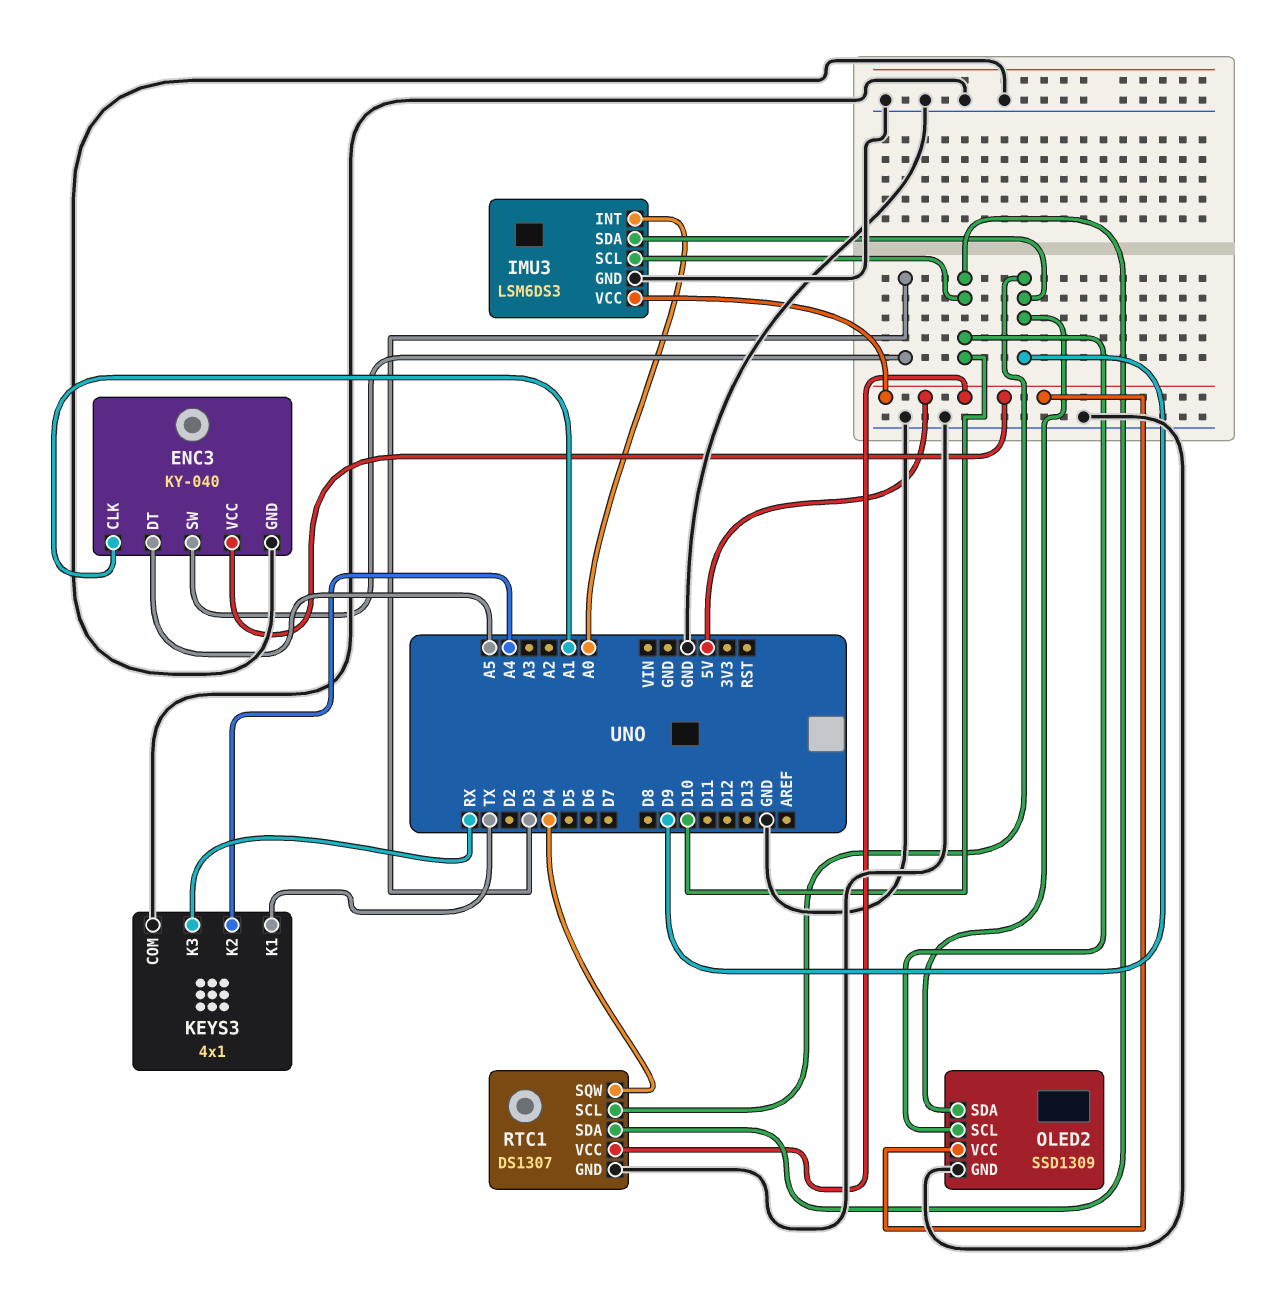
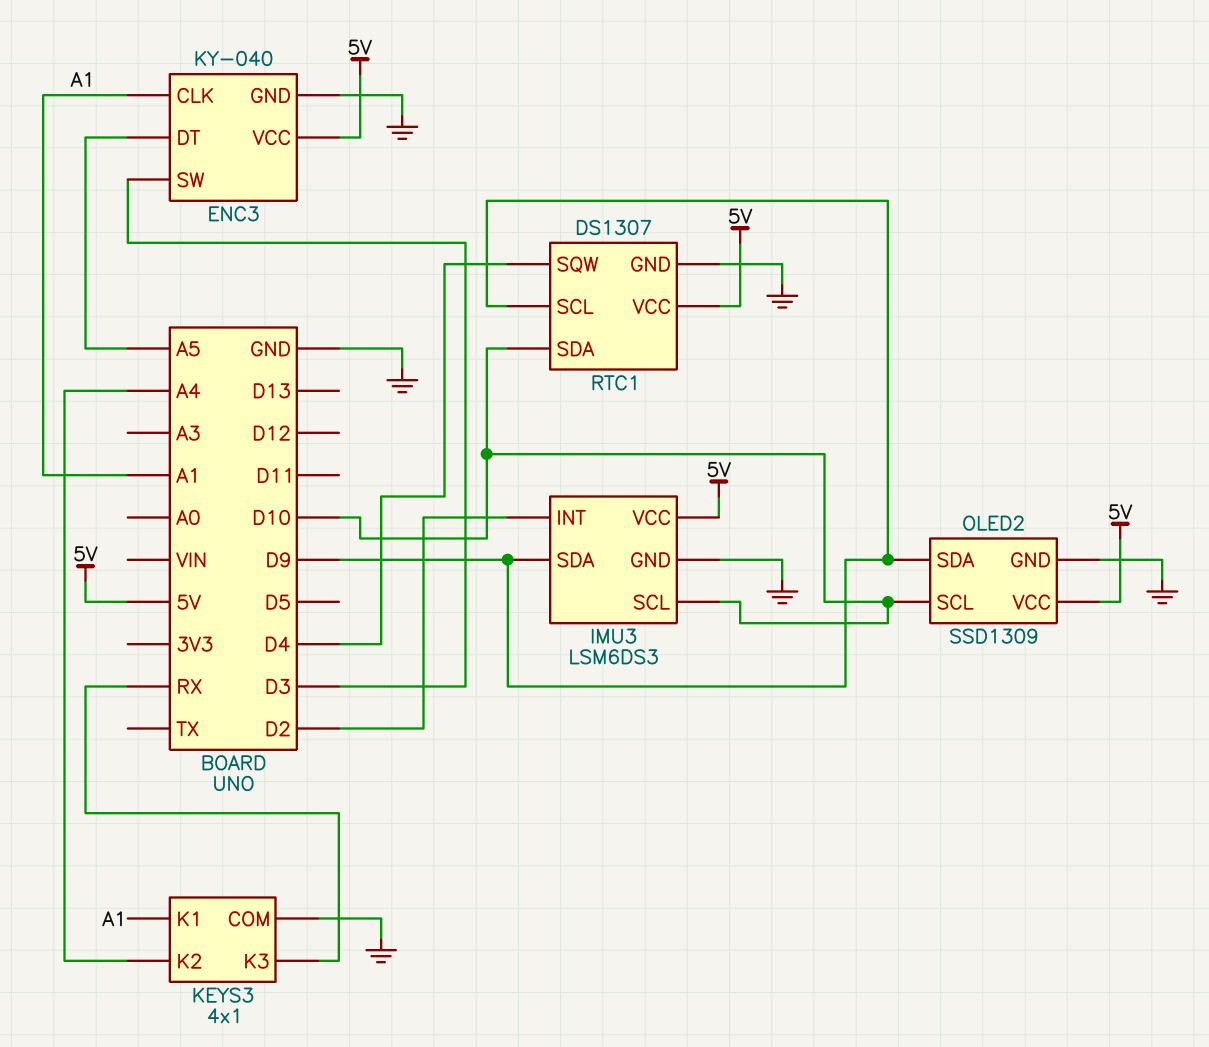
IMU3 pin INT: A0 -> D2
KEYS3 pin K1: TX -> A1

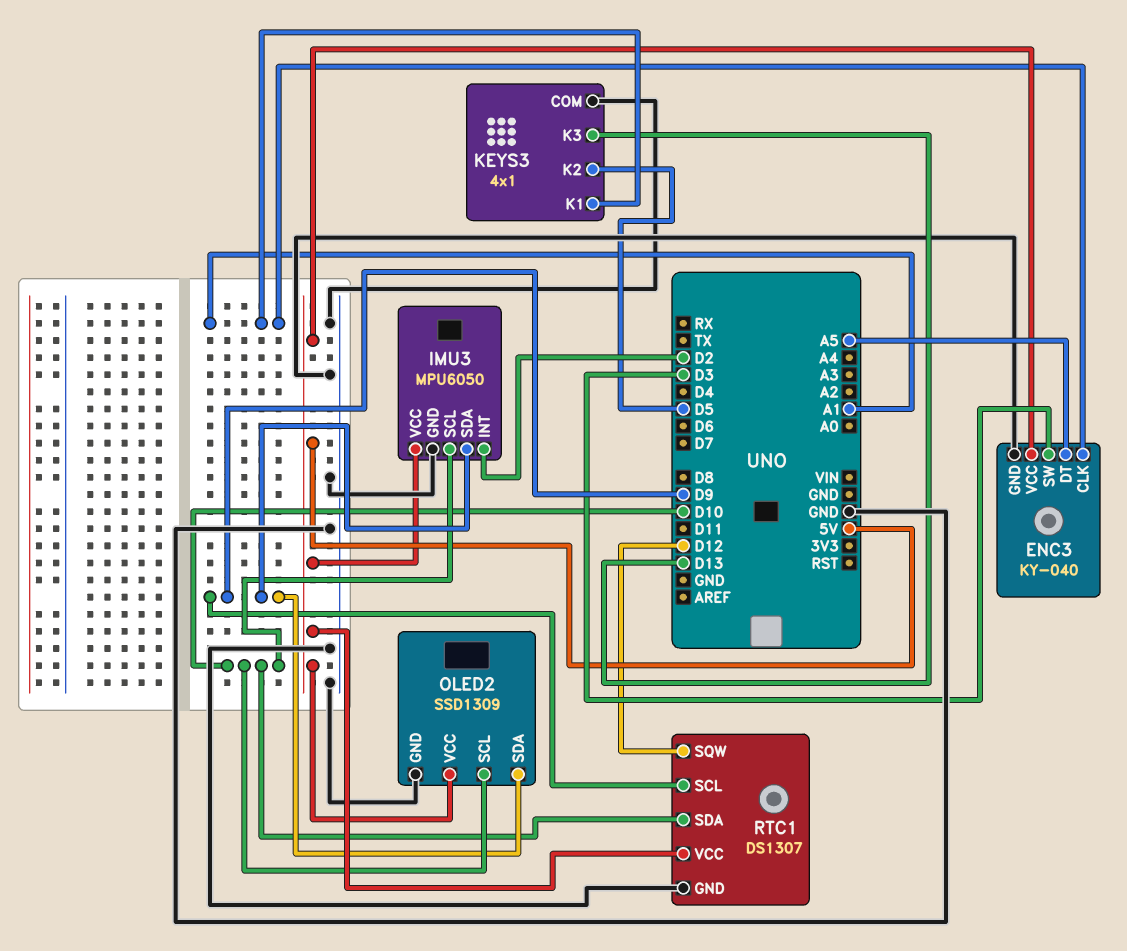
IMU3: LSM6DS3 -> MPU6050
KEYS3 pin K2: A4 -> D5
KEYS3 pin K3: RX -> D13
RTC1 pin SQW: D4 -> D12

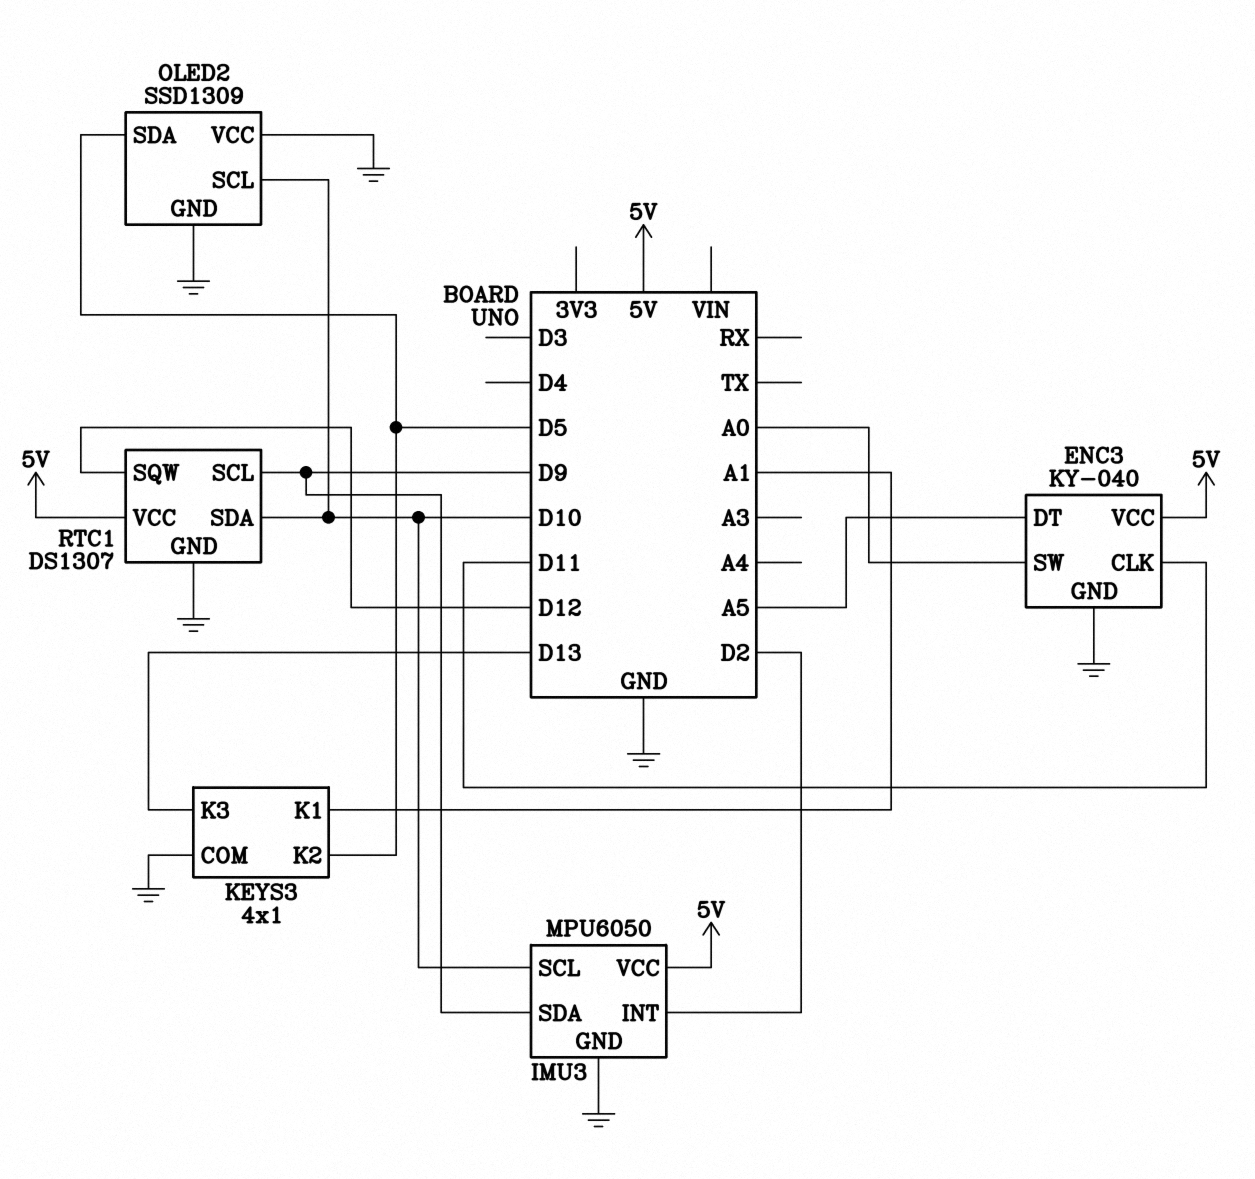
ENC3 pin CLK: A1 -> D11
ENC3 pin SW: D3 -> A0
OLED2 pin SDA: D9 -> D5
OLED2 pin VCC: 5V -> GND

